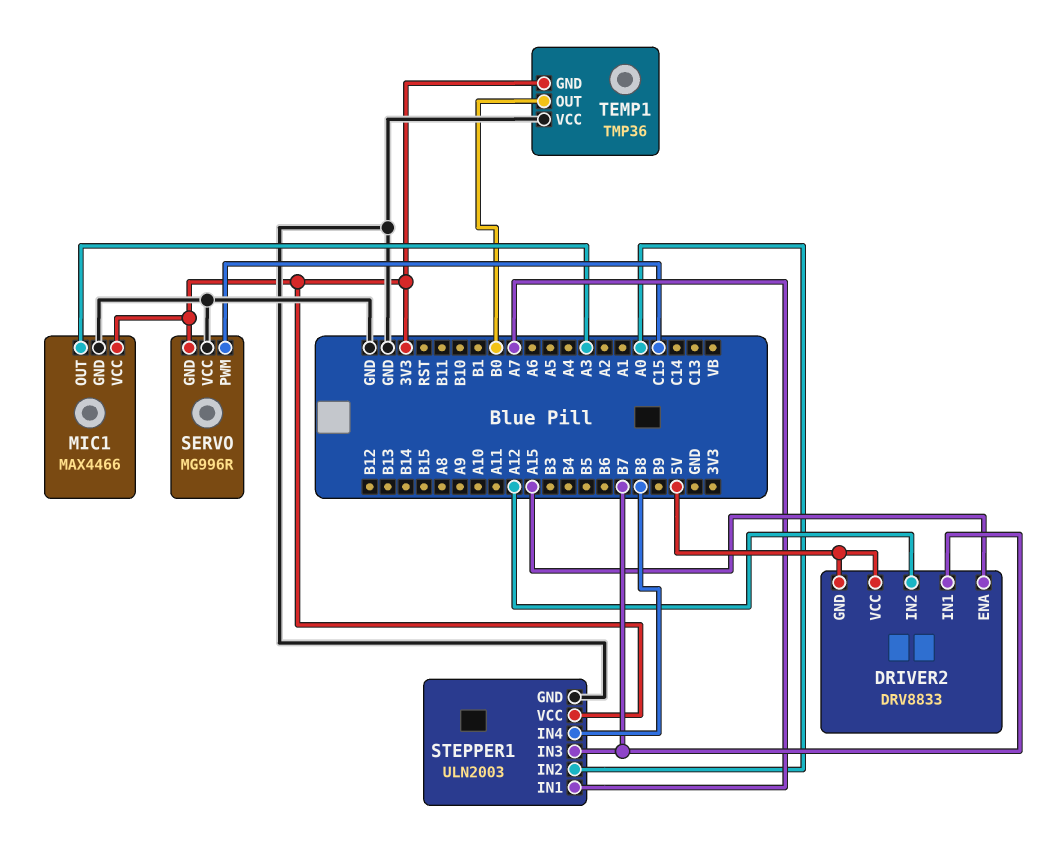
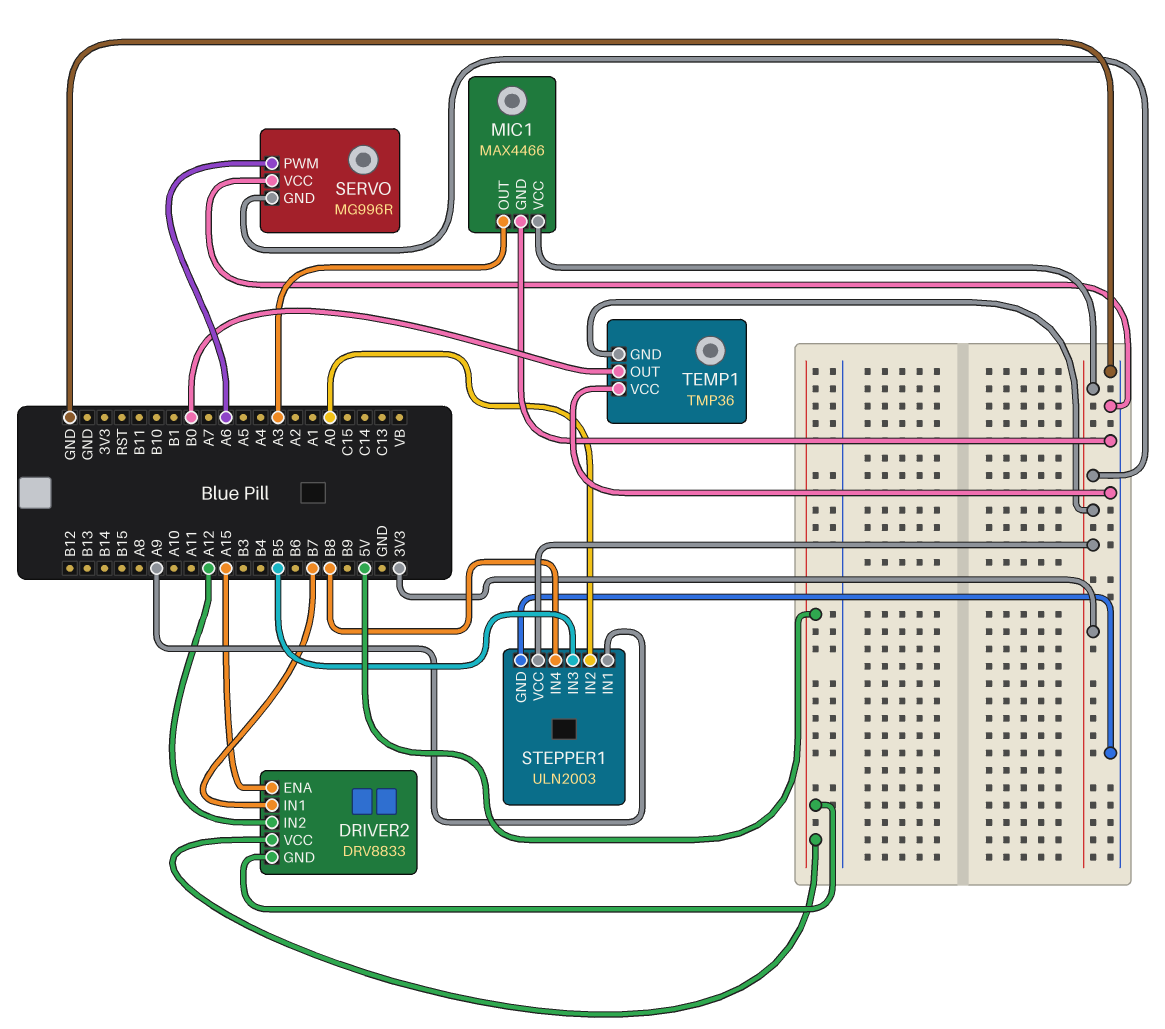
SERVO pin PWM: C15 -> A6
STEPPER1 pin IN1: A7 -> A9
STEPPER1 pin IN3: B7 -> B5

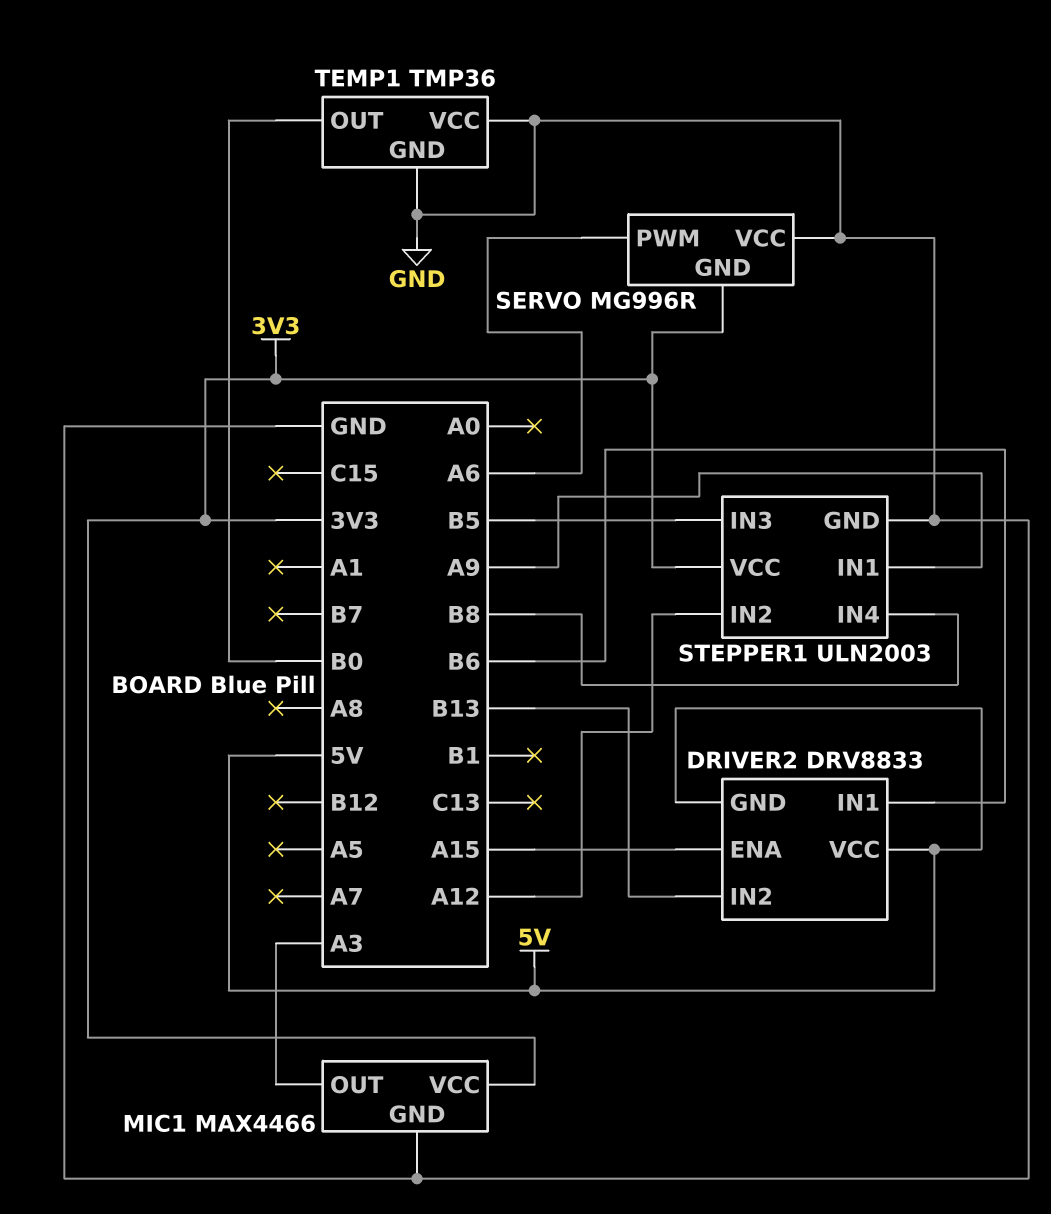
DRIVER2 pin IN1: B7 -> B6
DRIVER2 pin IN2: A12 -> B13
STEPPER1 pin IN2: A0 -> A12
TEMP1 pin GND: 3V3 -> GND

